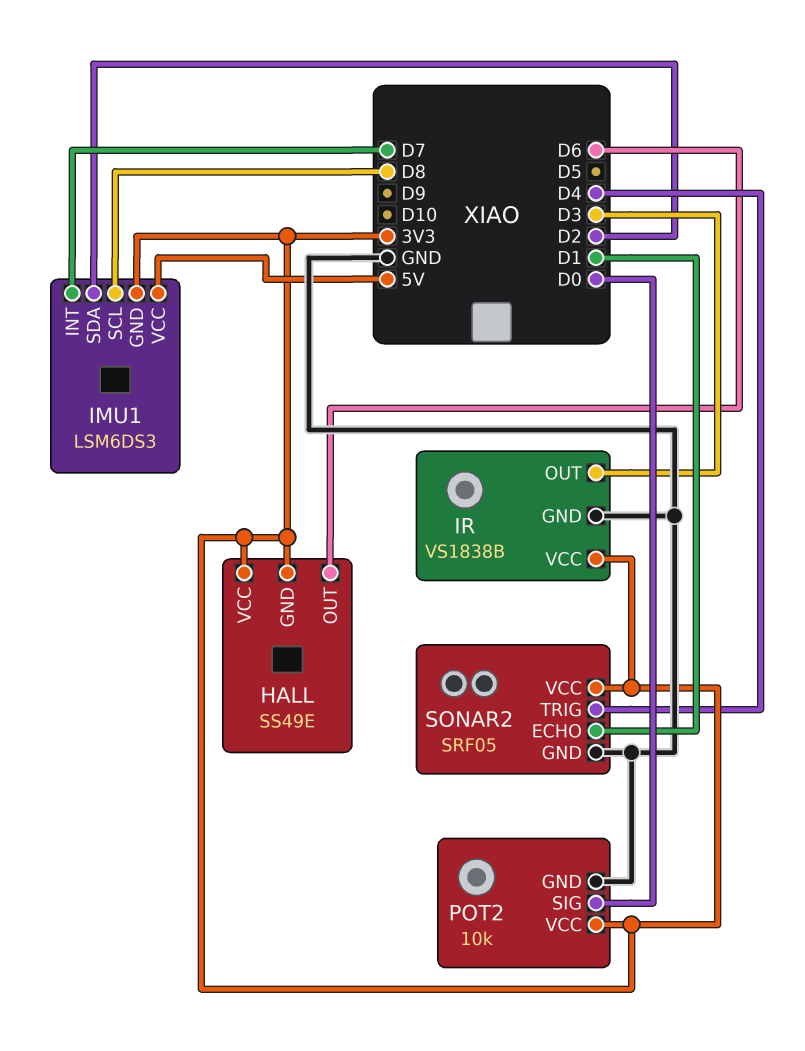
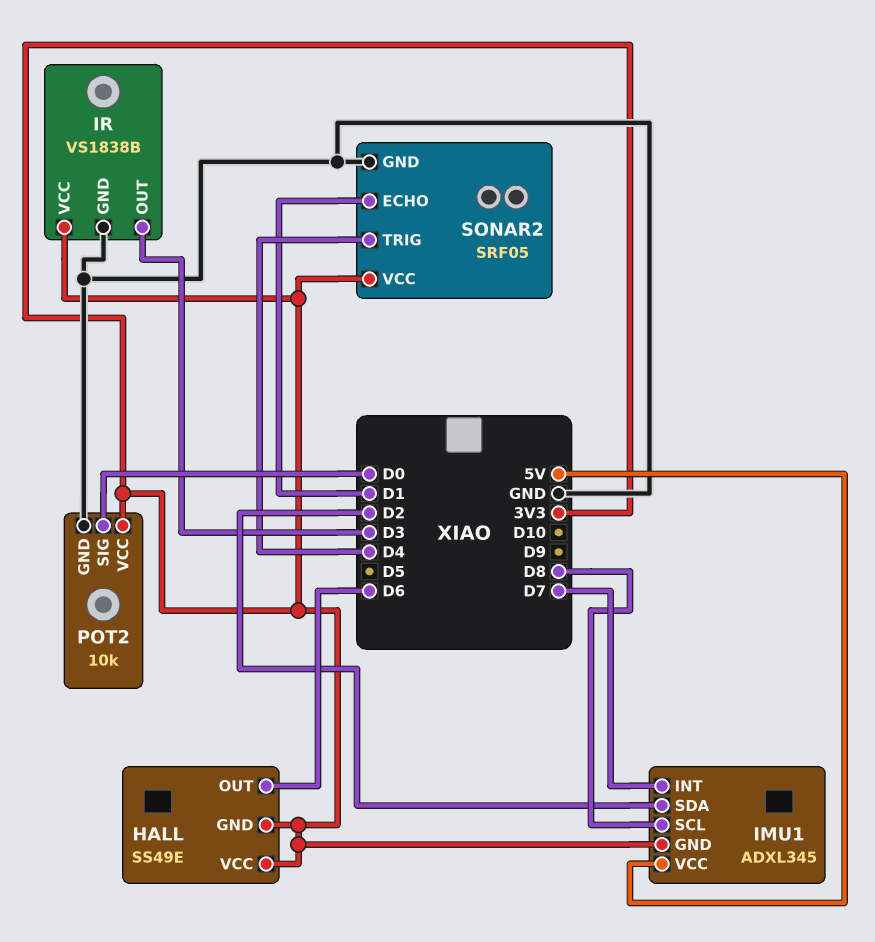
IMU1: LSM6DS3 -> ADXL345

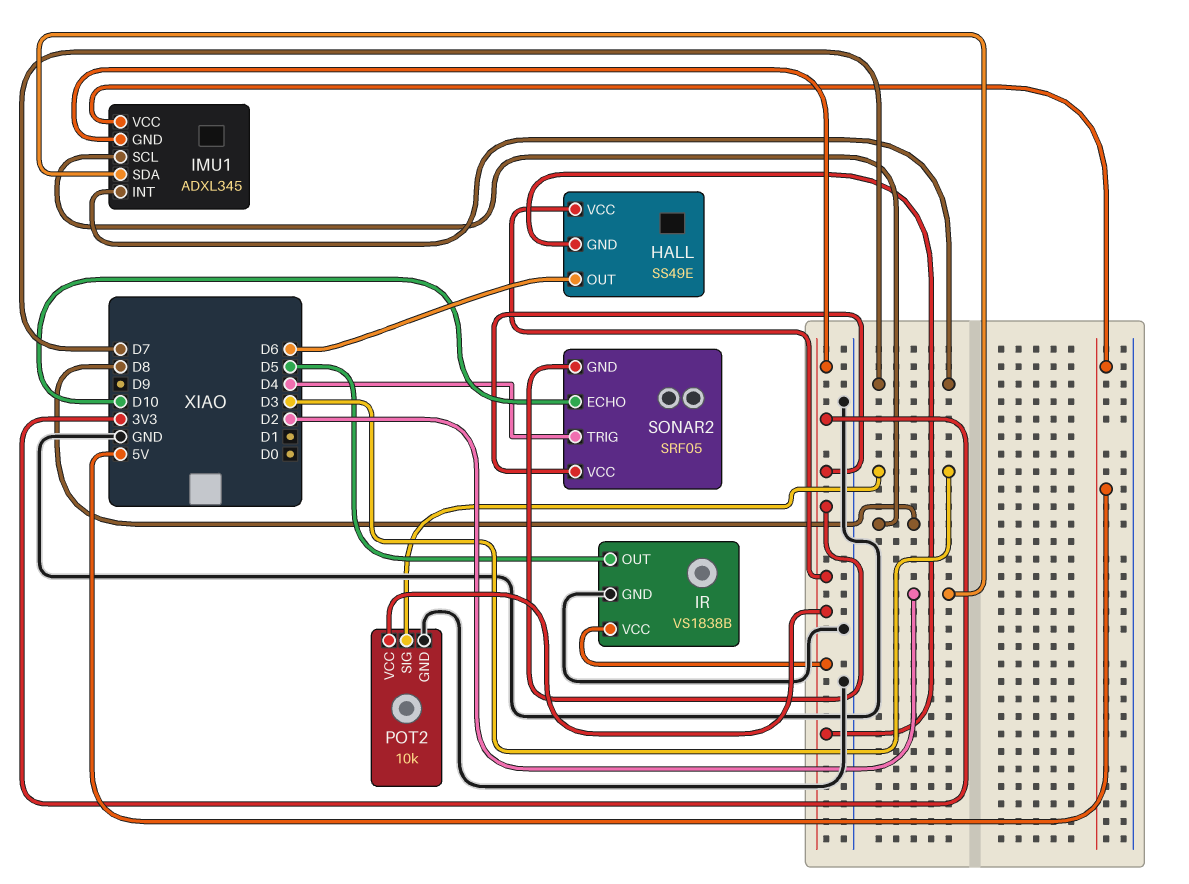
IR pin OUT: D3 -> D5
POT2 pin SIG: D0 -> D3
SONAR2 pin ECHO: D1 -> D10
SONAR2 pin GND: GND -> 3V3

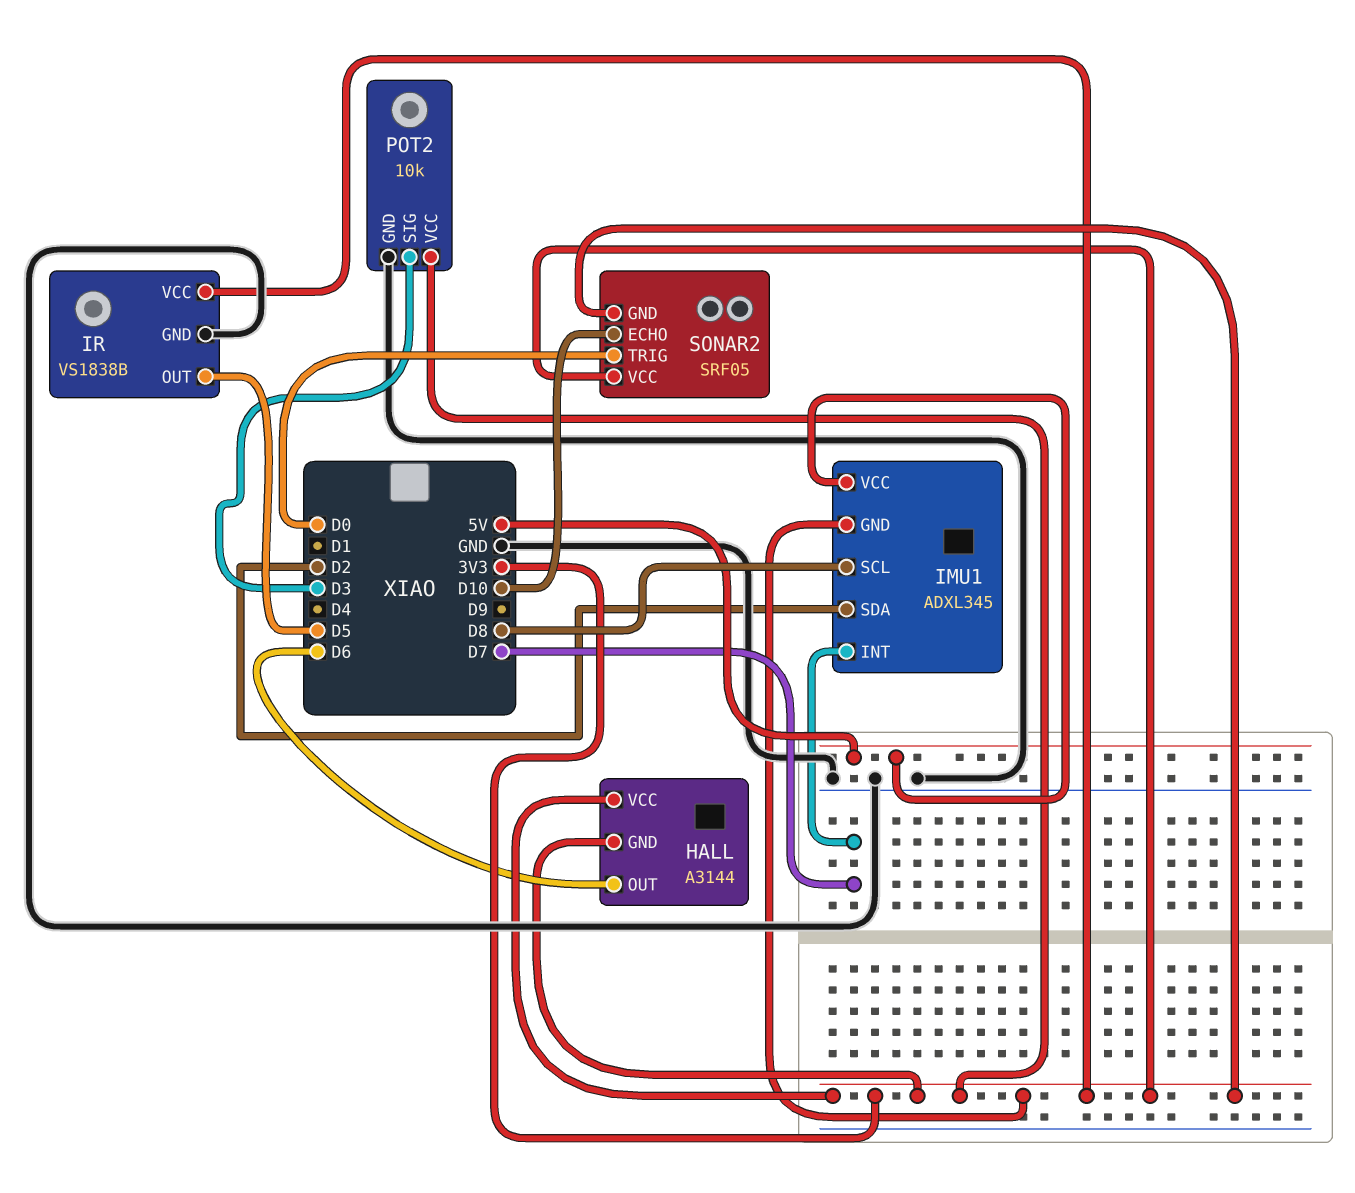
HALL: SS49E -> A3144
SONAR2 pin TRIG: D4 -> D0

